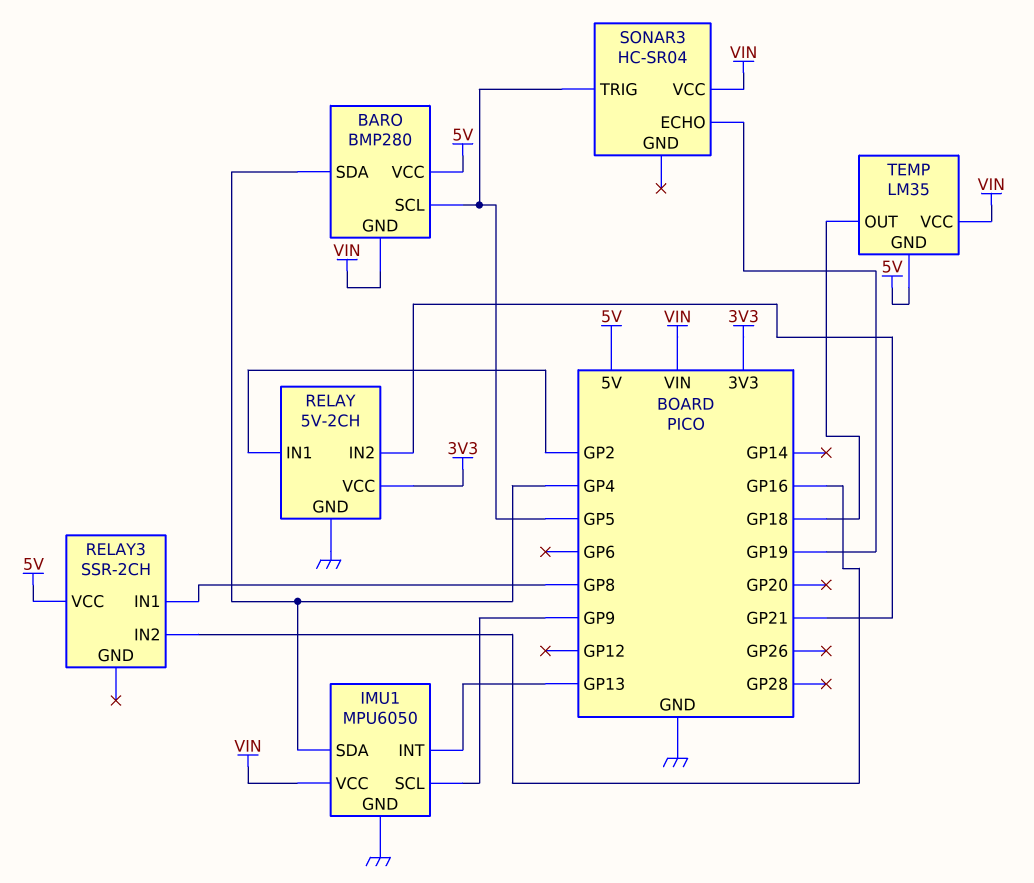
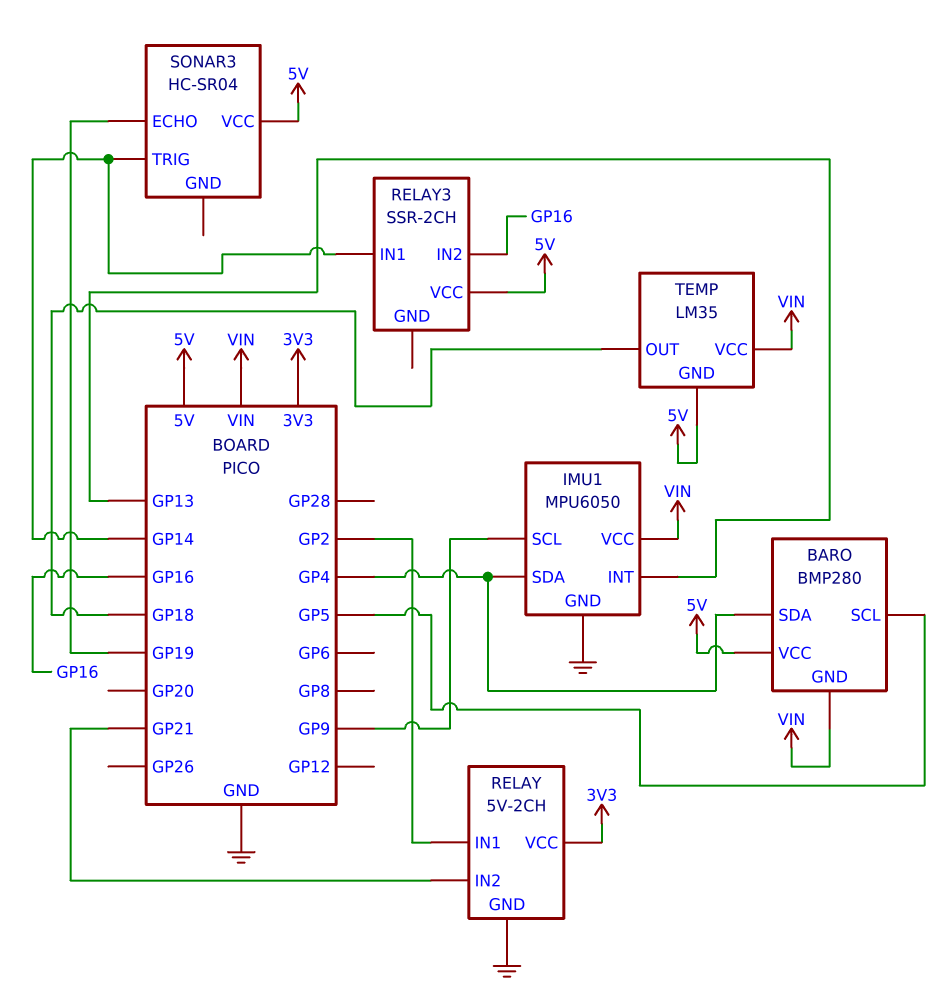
RELAY3 pin IN1: GP8 -> GP14
SONAR3 pin TRIG: GP5 -> GP14
SONAR3 pin VCC: VIN -> 5V

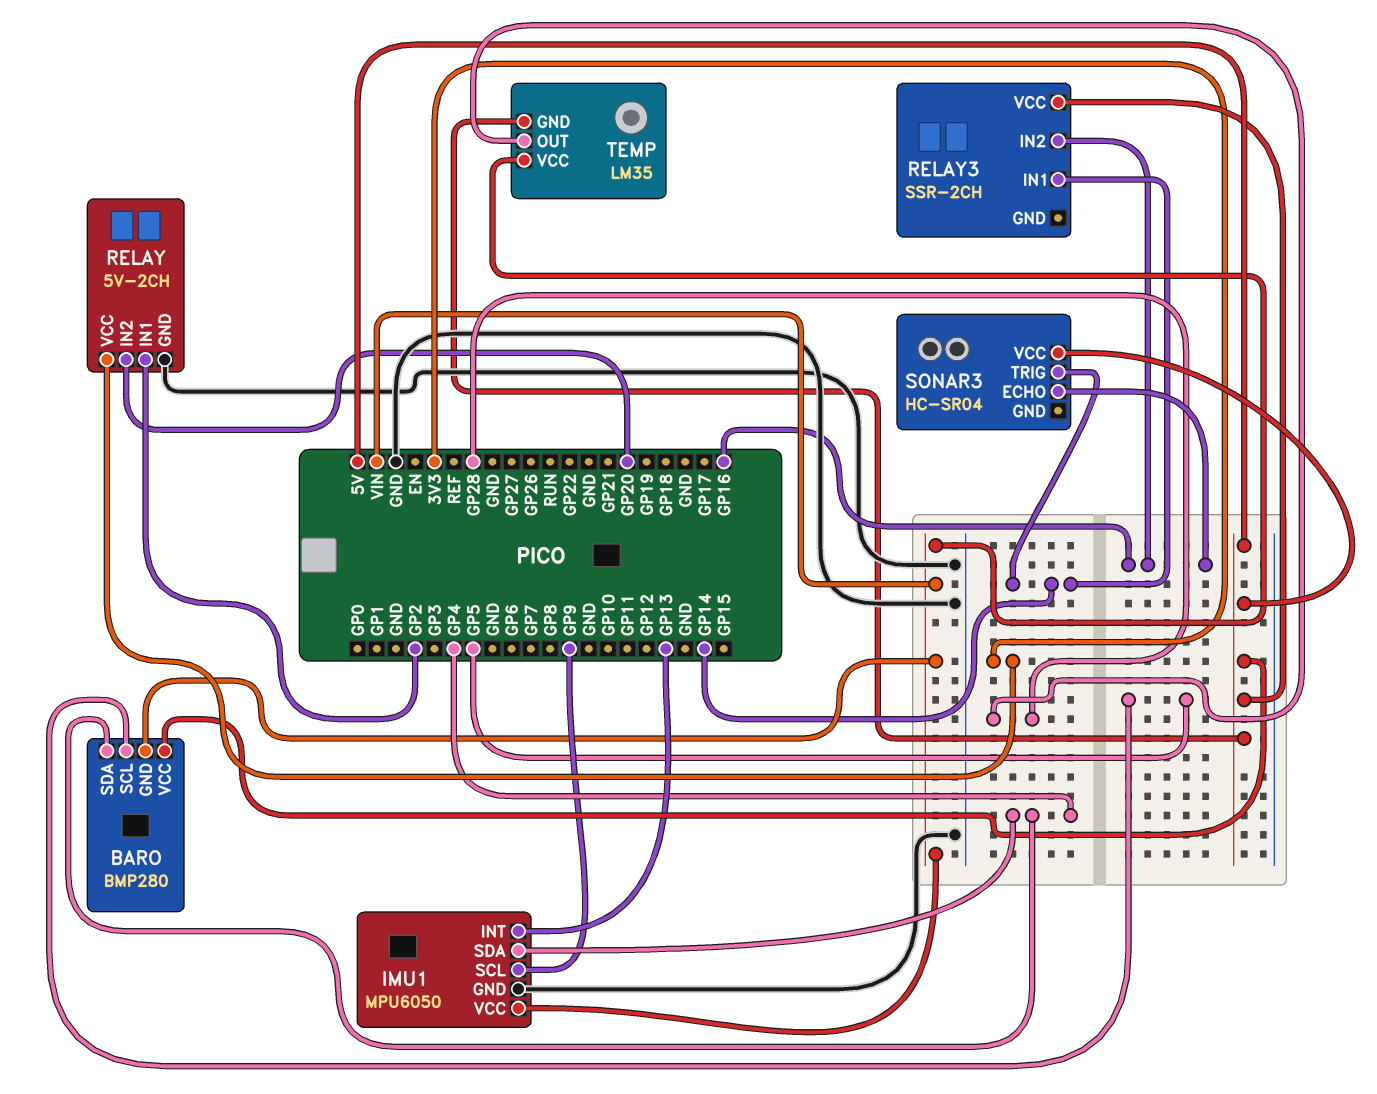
RELAY pin IN2: GP21 -> GP20
SONAR3 pin ECHO: GP19 -> GP16
TEMP pin OUT: GP18 -> GP28

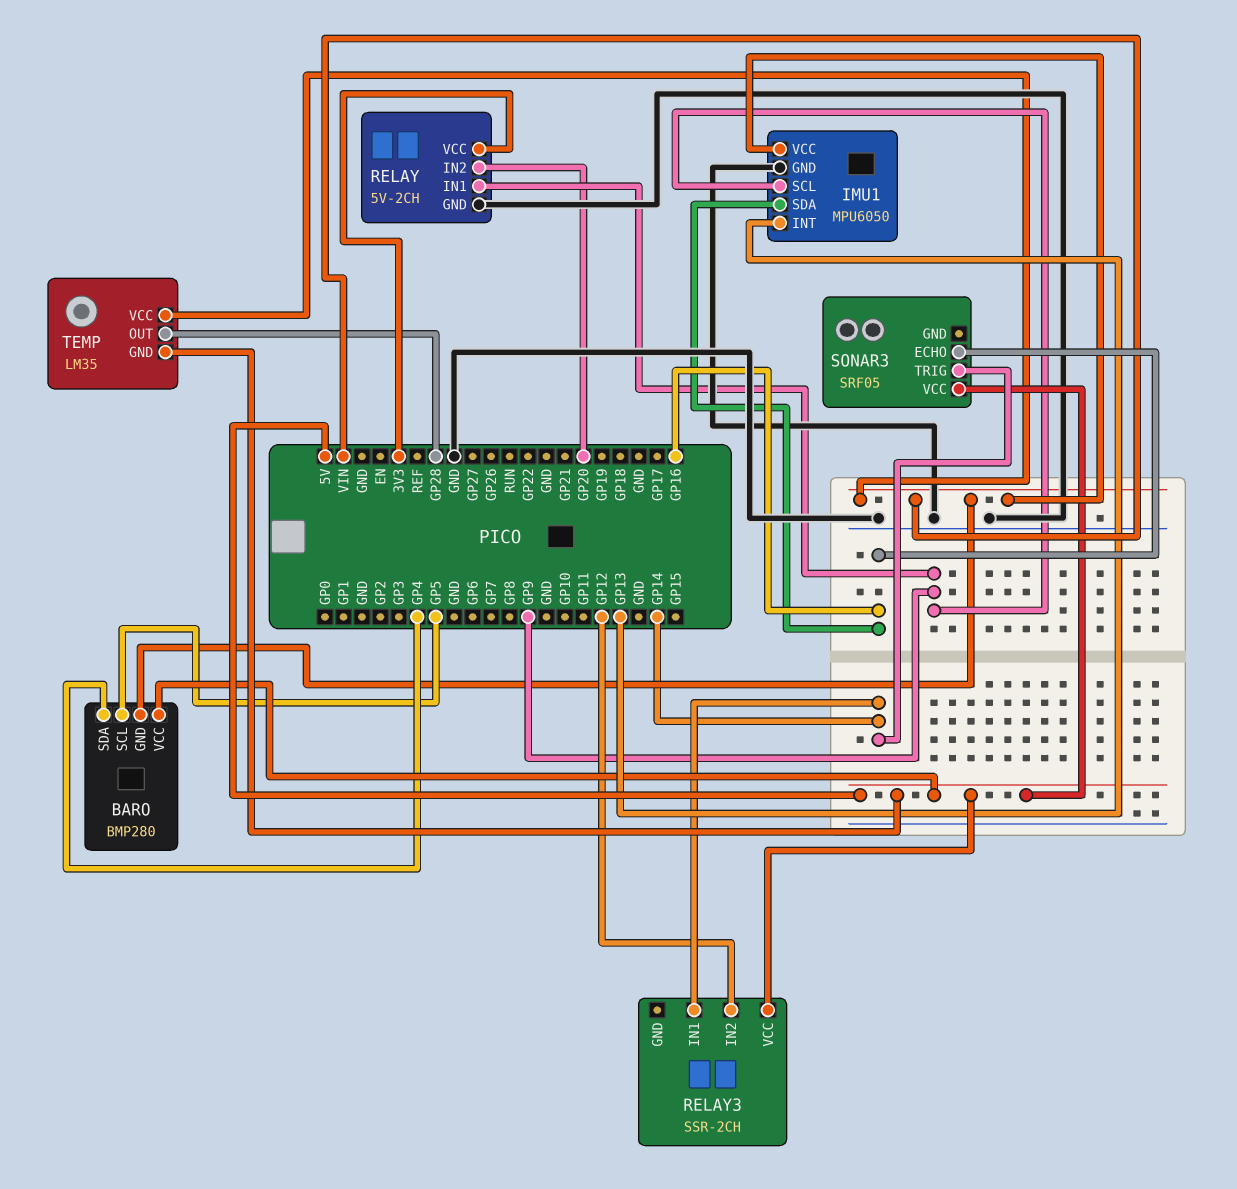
IMU1 pin SDA: GP4 -> GP16
RELAY pin IN1: GP2 -> GP9
RELAY3 pin IN2: GP16 -> GP12
SONAR3: HC-SR04 -> SRF05

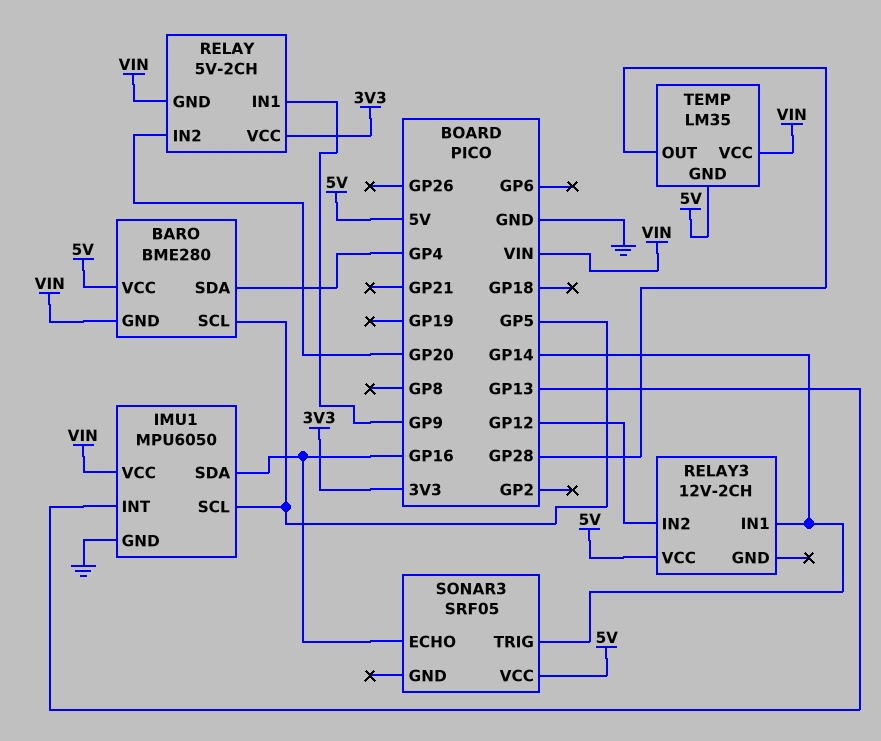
BARO: BMP280 -> BME280
IMU1 pin SCL: GP9 -> GP5
RELAY pin GND: GND -> VIN
RELAY3: SSR-2CH -> 12V-2CH

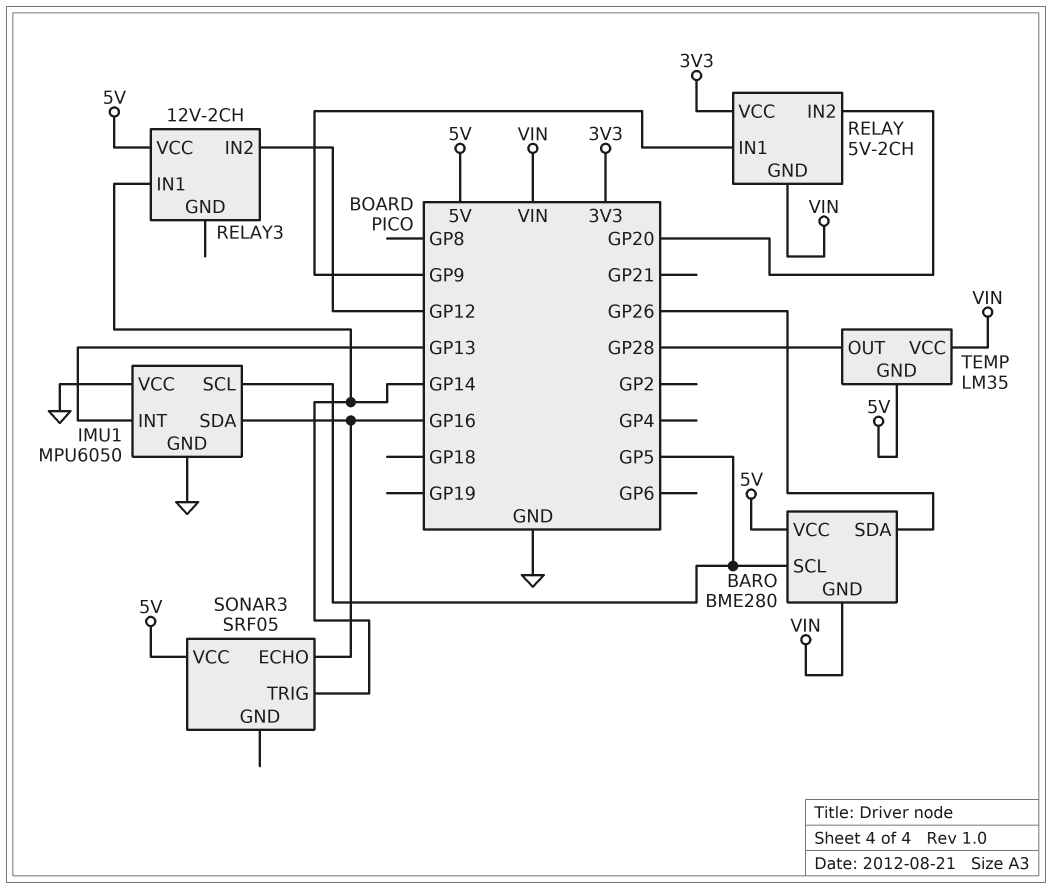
BARO pin SDA: GP4 -> GP26
IMU1 pin VCC: VIN -> GND

